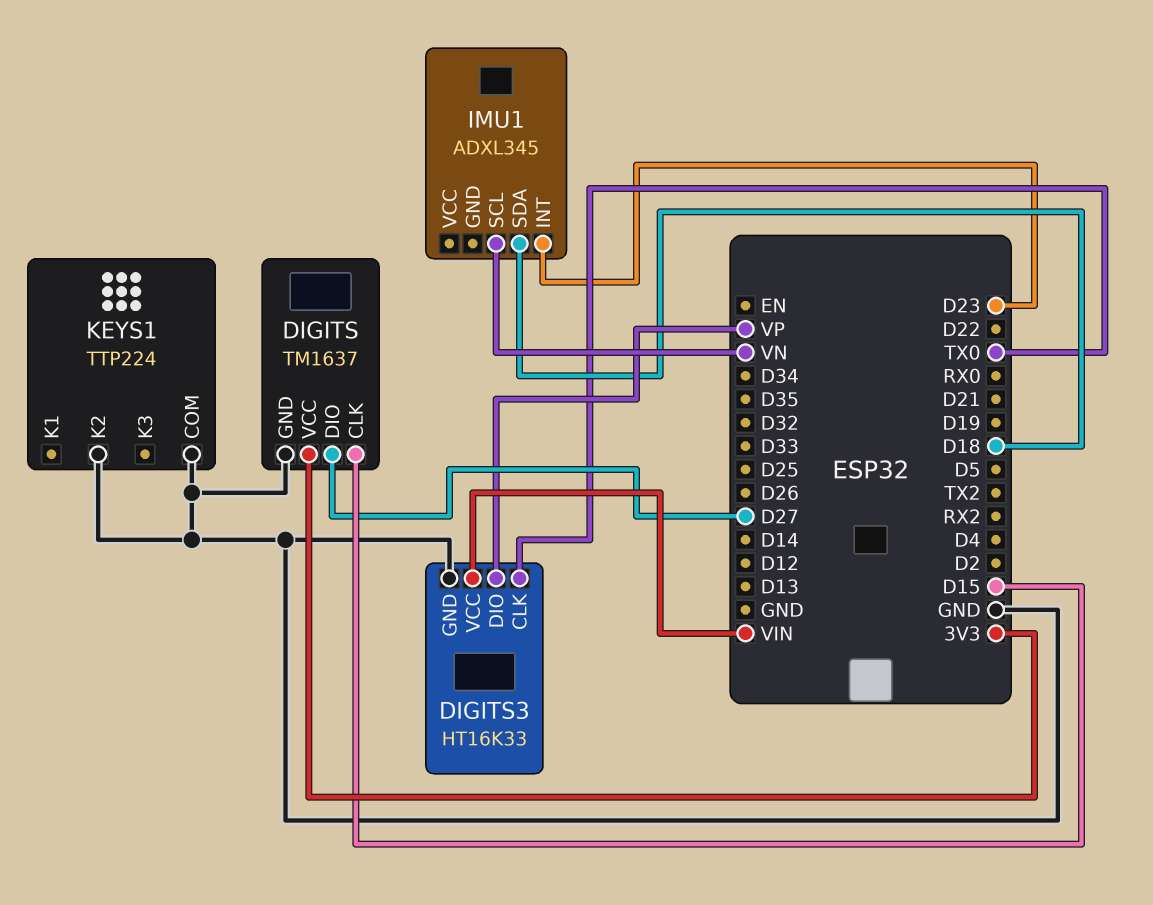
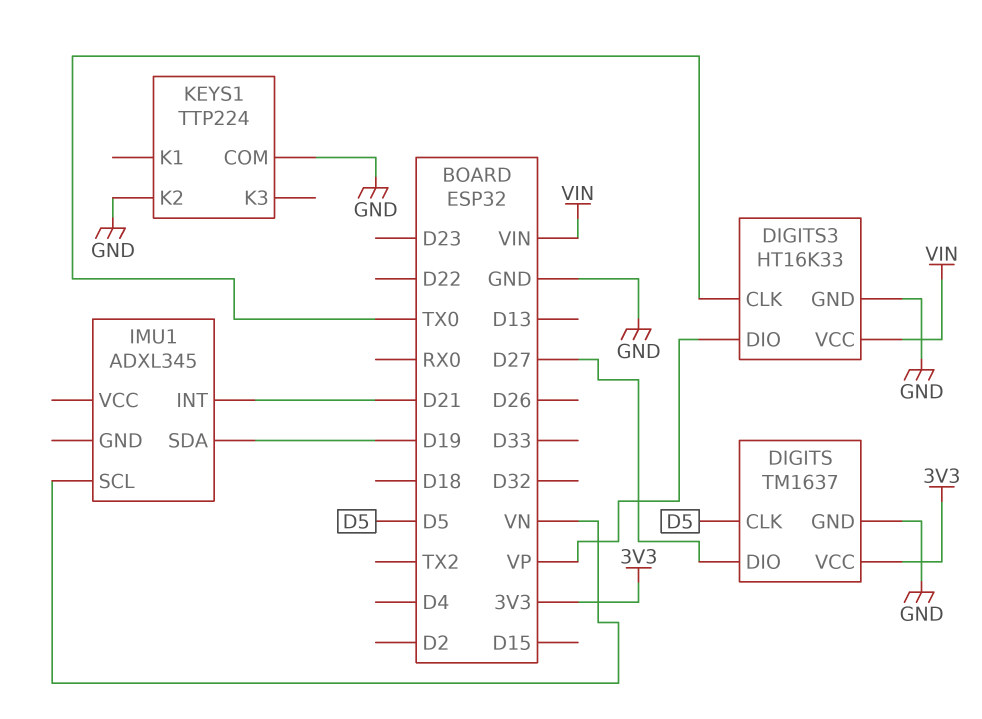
DIGITS pin CLK: D15 -> D5
IMU1 pin INT: D23 -> D21
IMU1 pin SDA: D18 -> D19

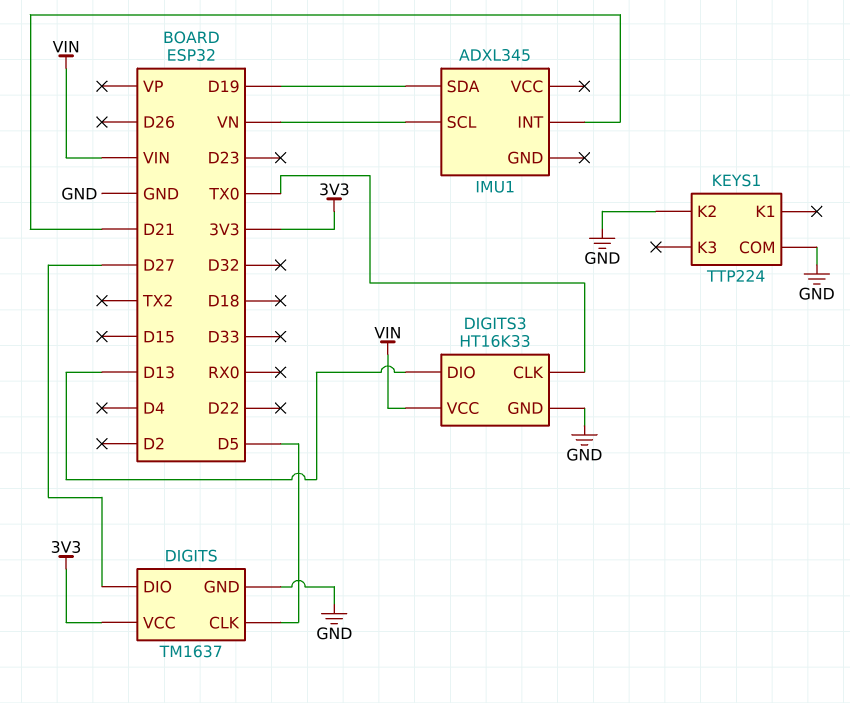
DIGITS3 pin DIO: VP -> D13

